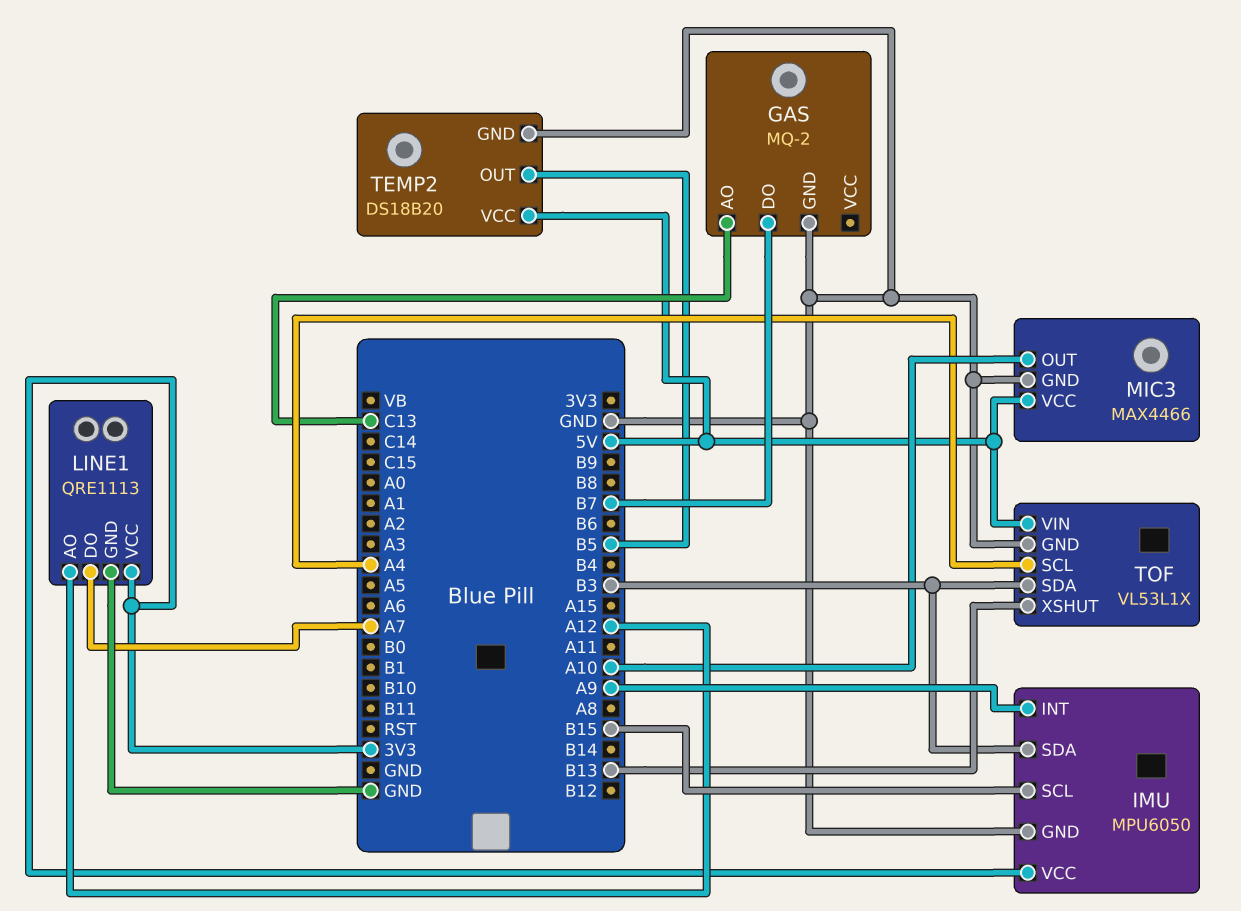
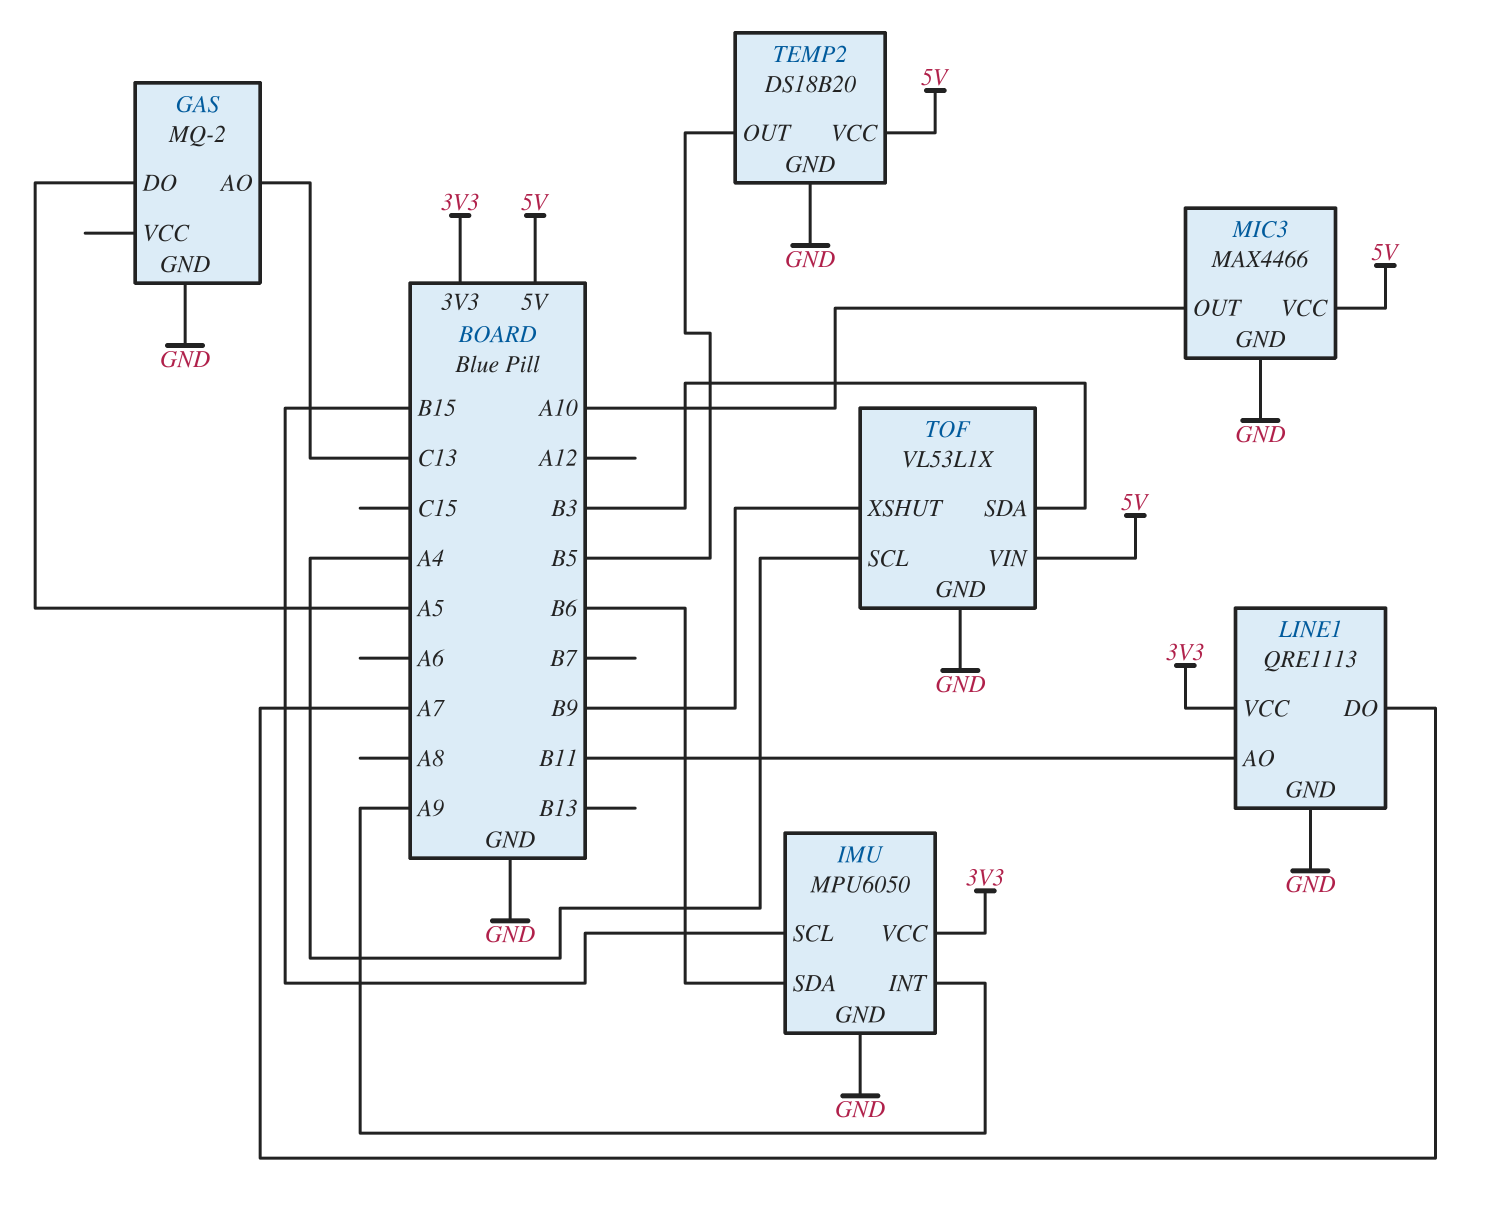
GAS pin DO: B7 -> A5
IMU pin SDA: B3 -> B6
LINE1 pin AO: A12 -> B11
TOF pin XSHUT: B13 -> B9

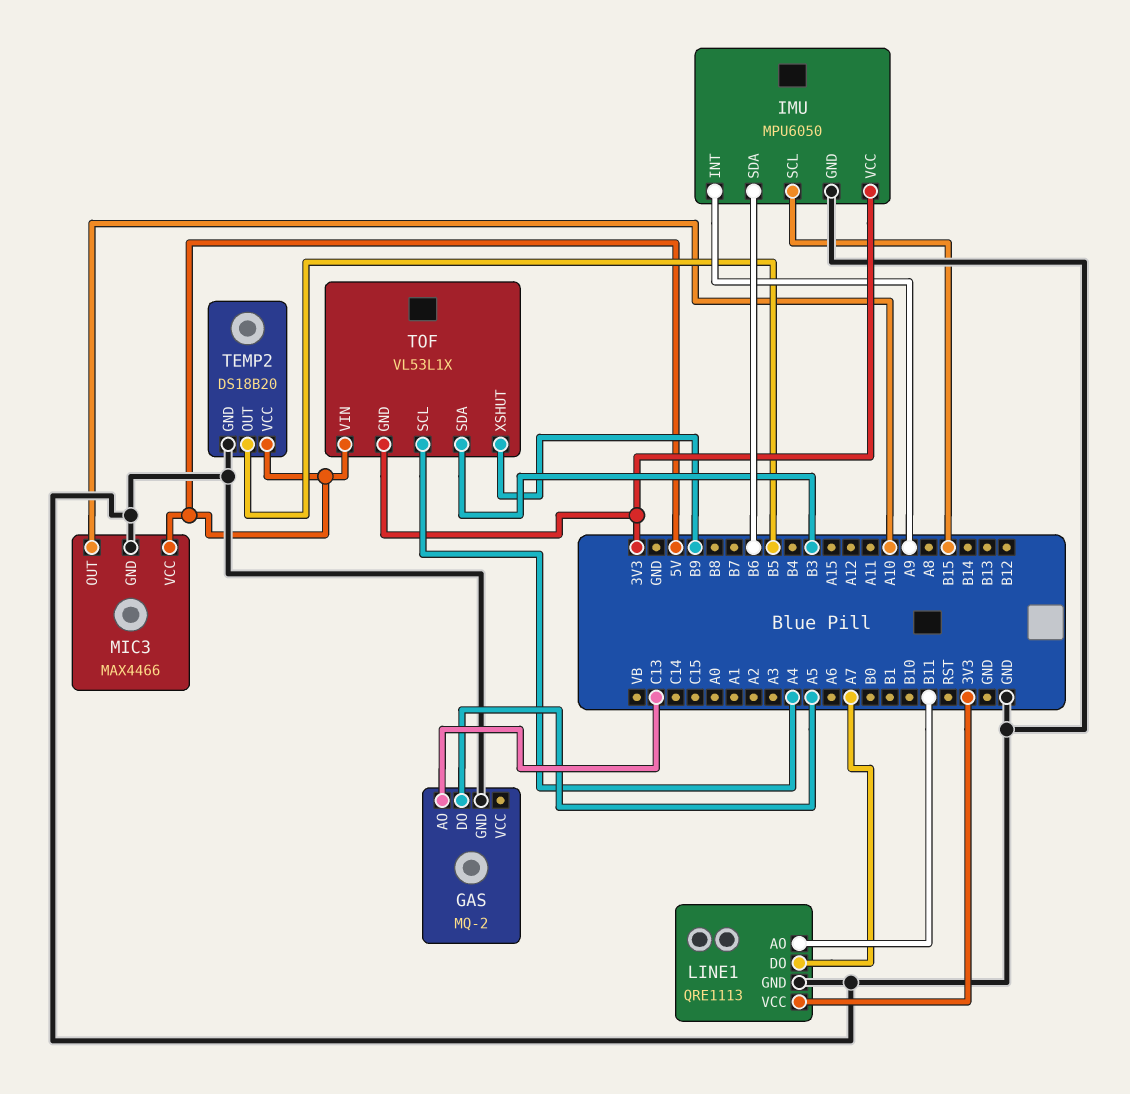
TOF pin GND: GND -> 3V3

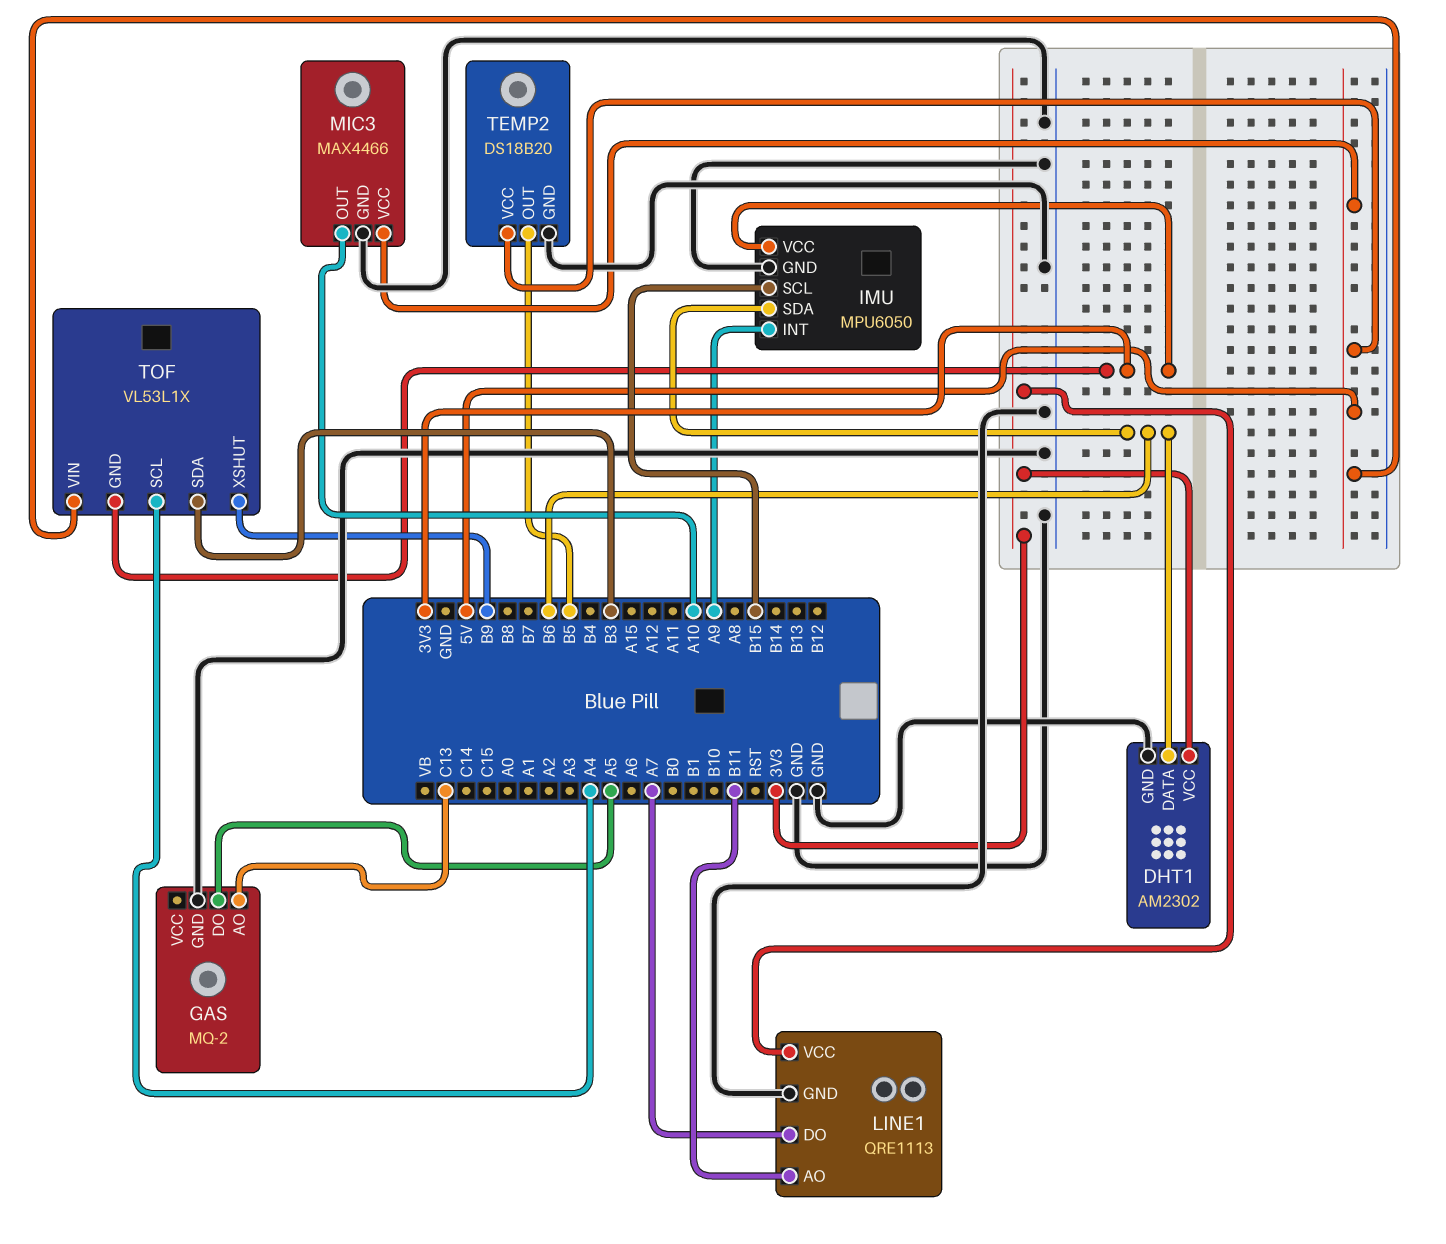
DHT1: none -> AM2302
DHT1 pin DATA: none -> B6
DHT1 pin GND: none -> GND
DHT1 pin VCC: none -> 3V3

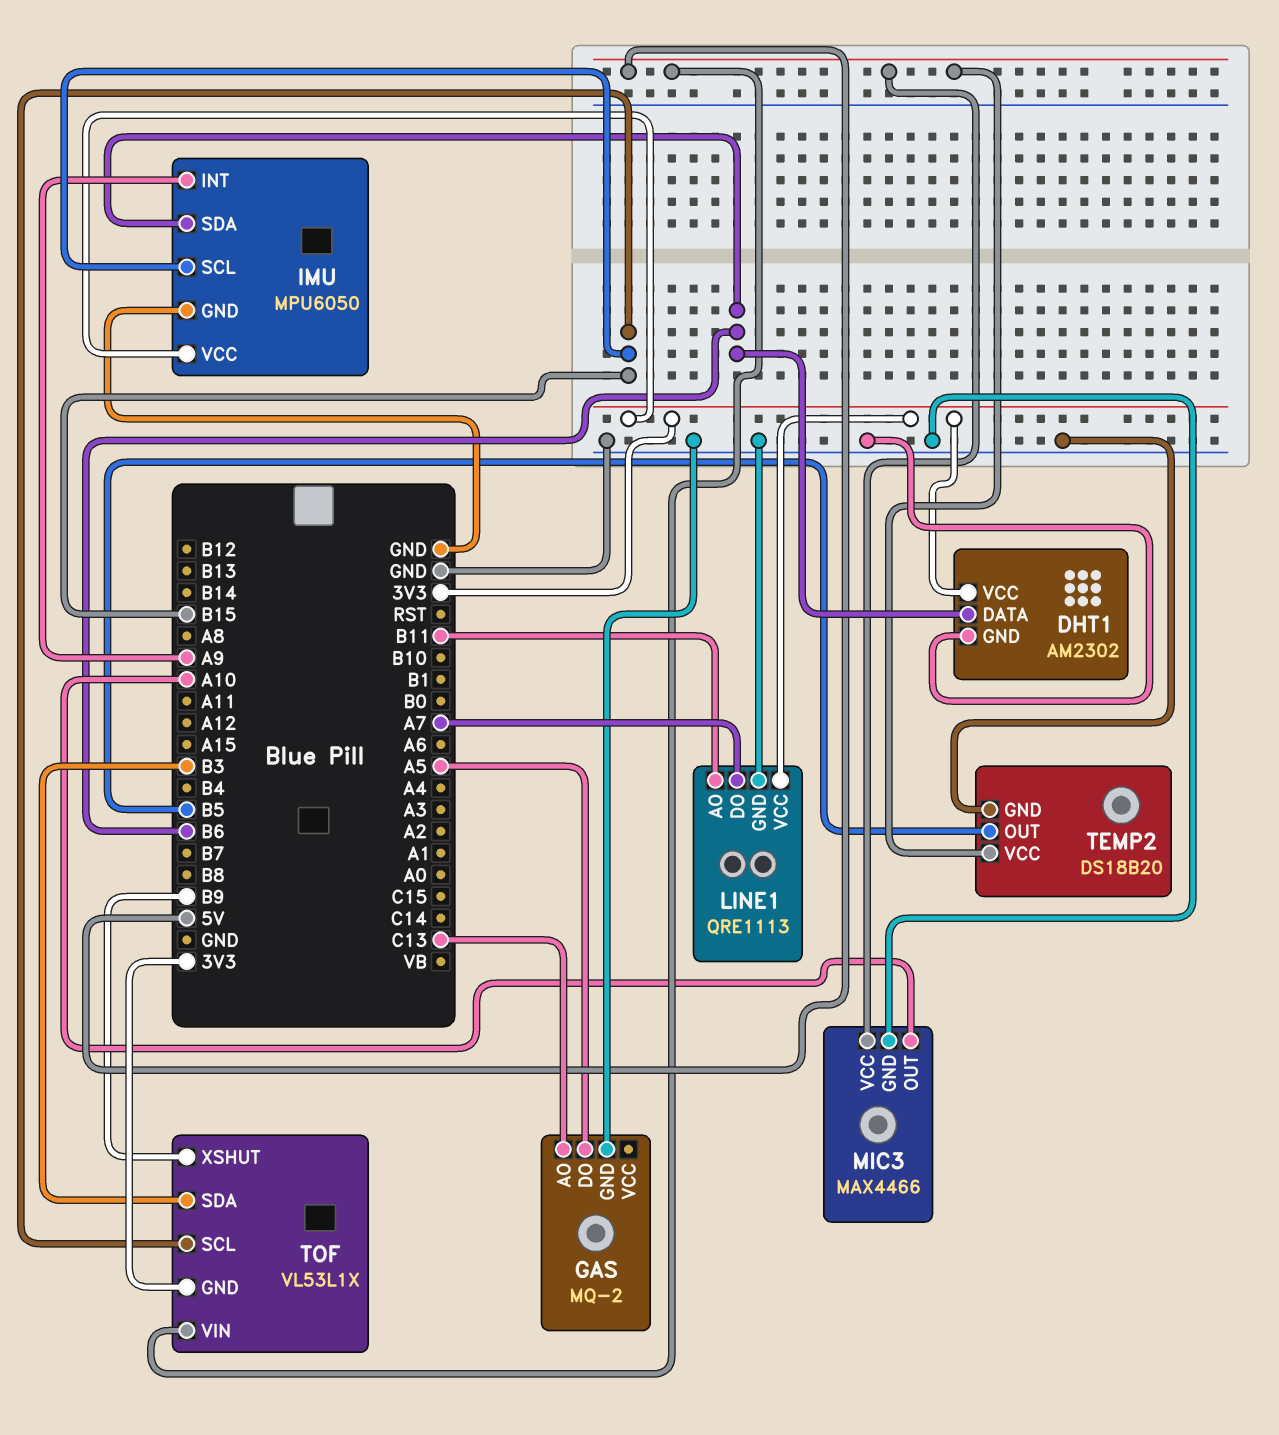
TOF pin SCL: A4 -> B15

